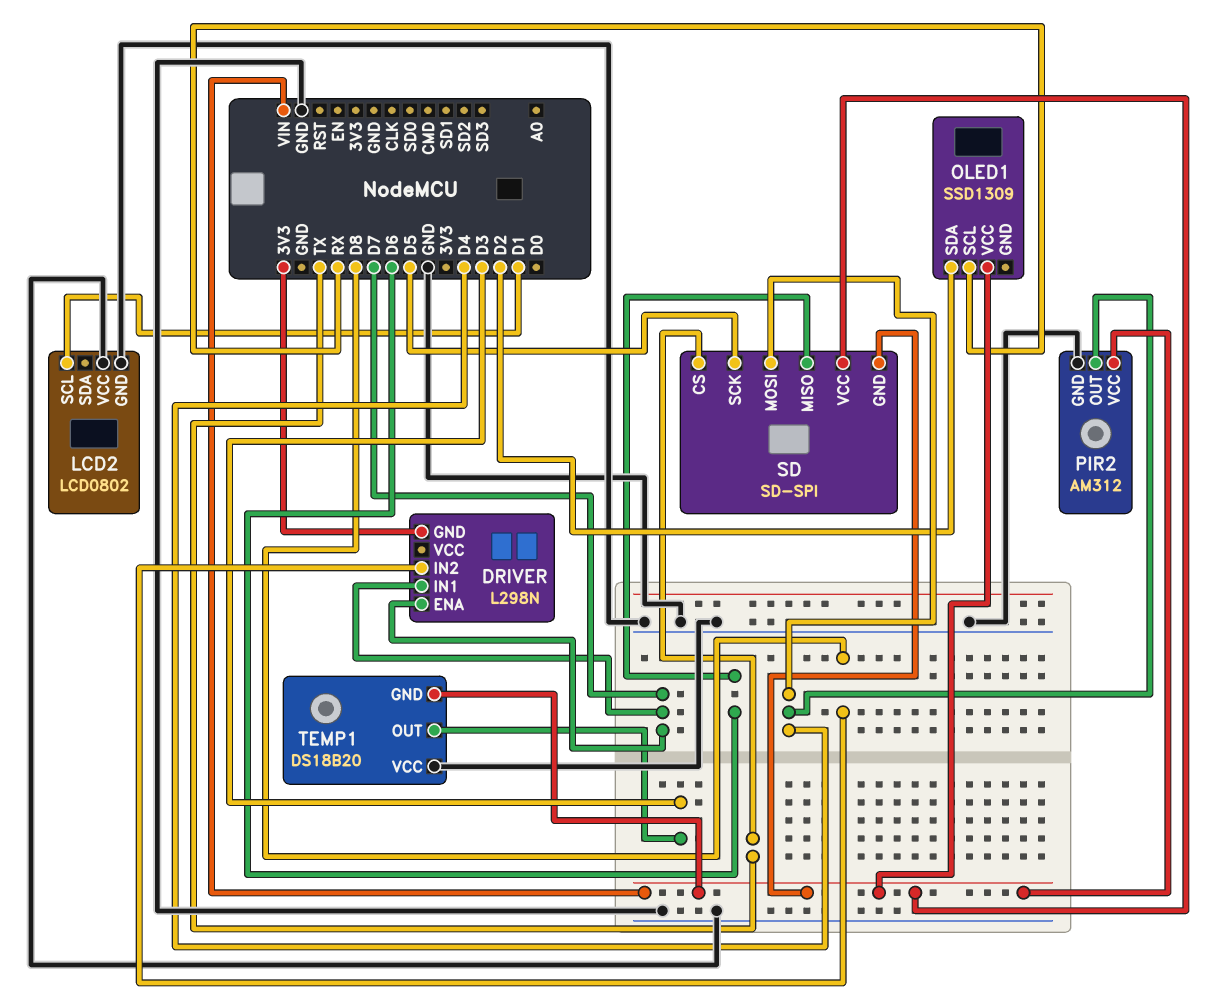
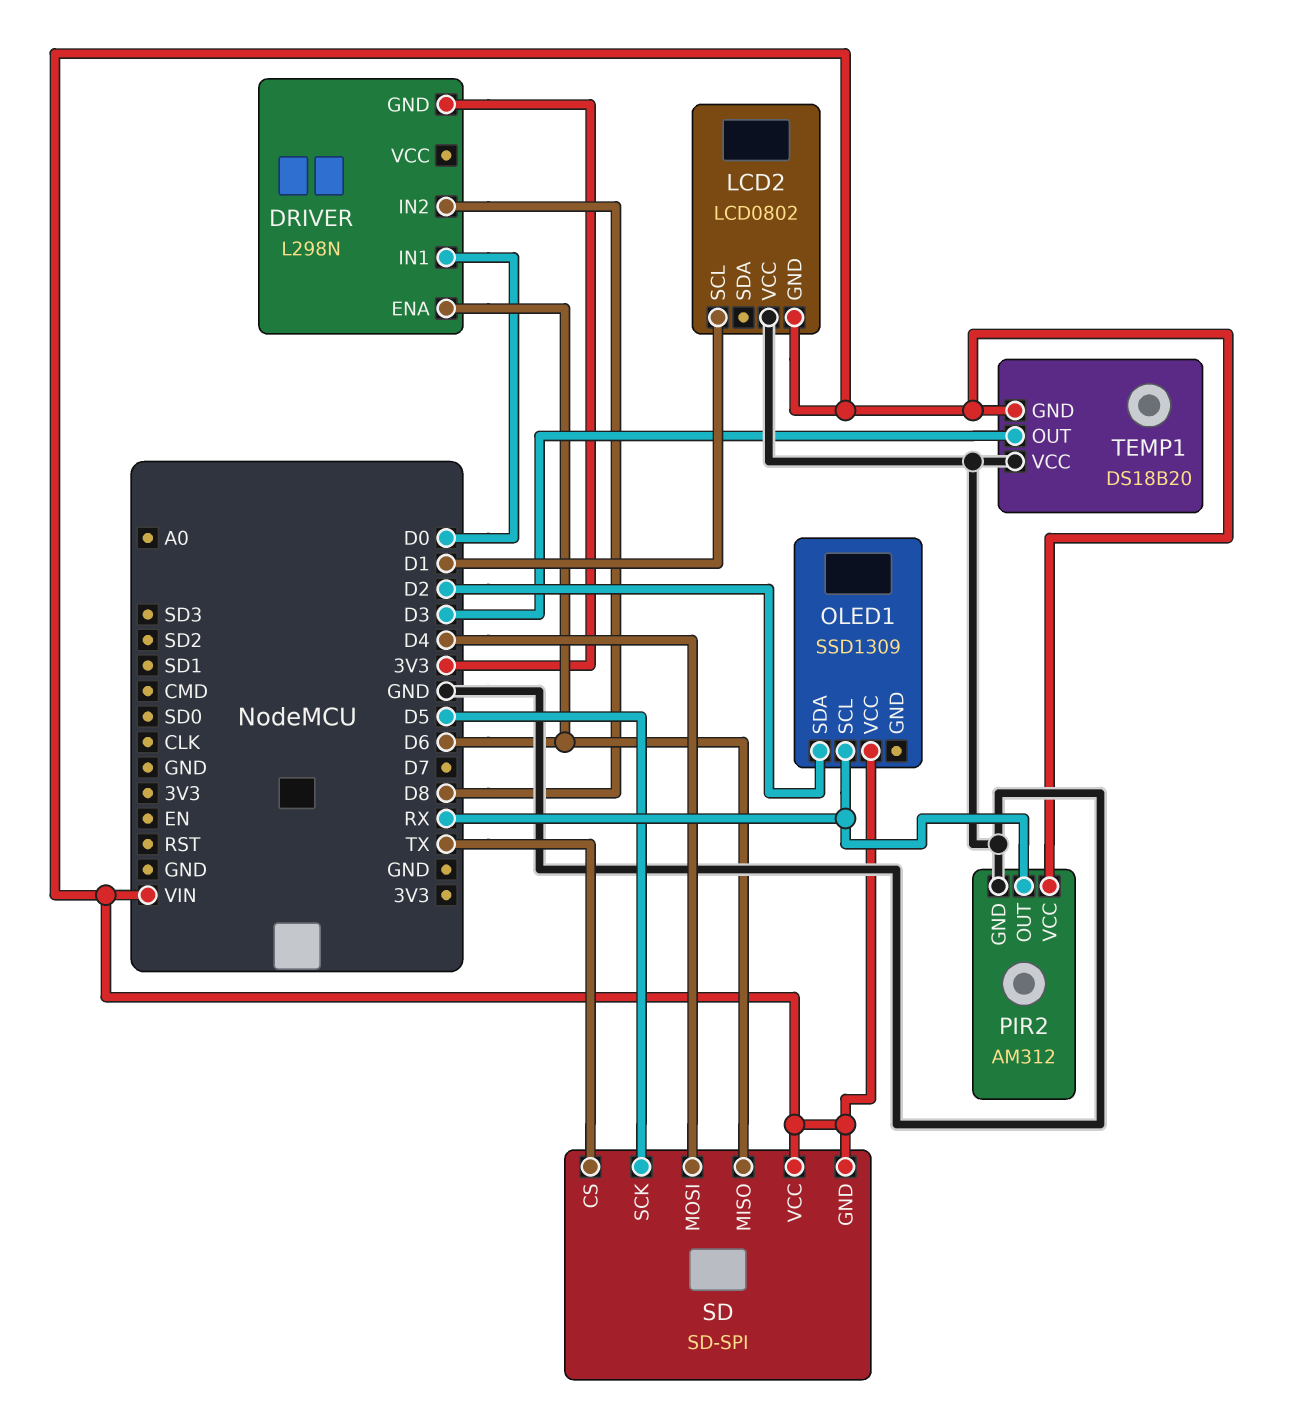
DRIVER pin ENA: D7 -> D6
DRIVER pin IN1: D7 -> D0
LCD2 pin GND: GND -> VIN
PIR2 pin OUT: D4 -> RX

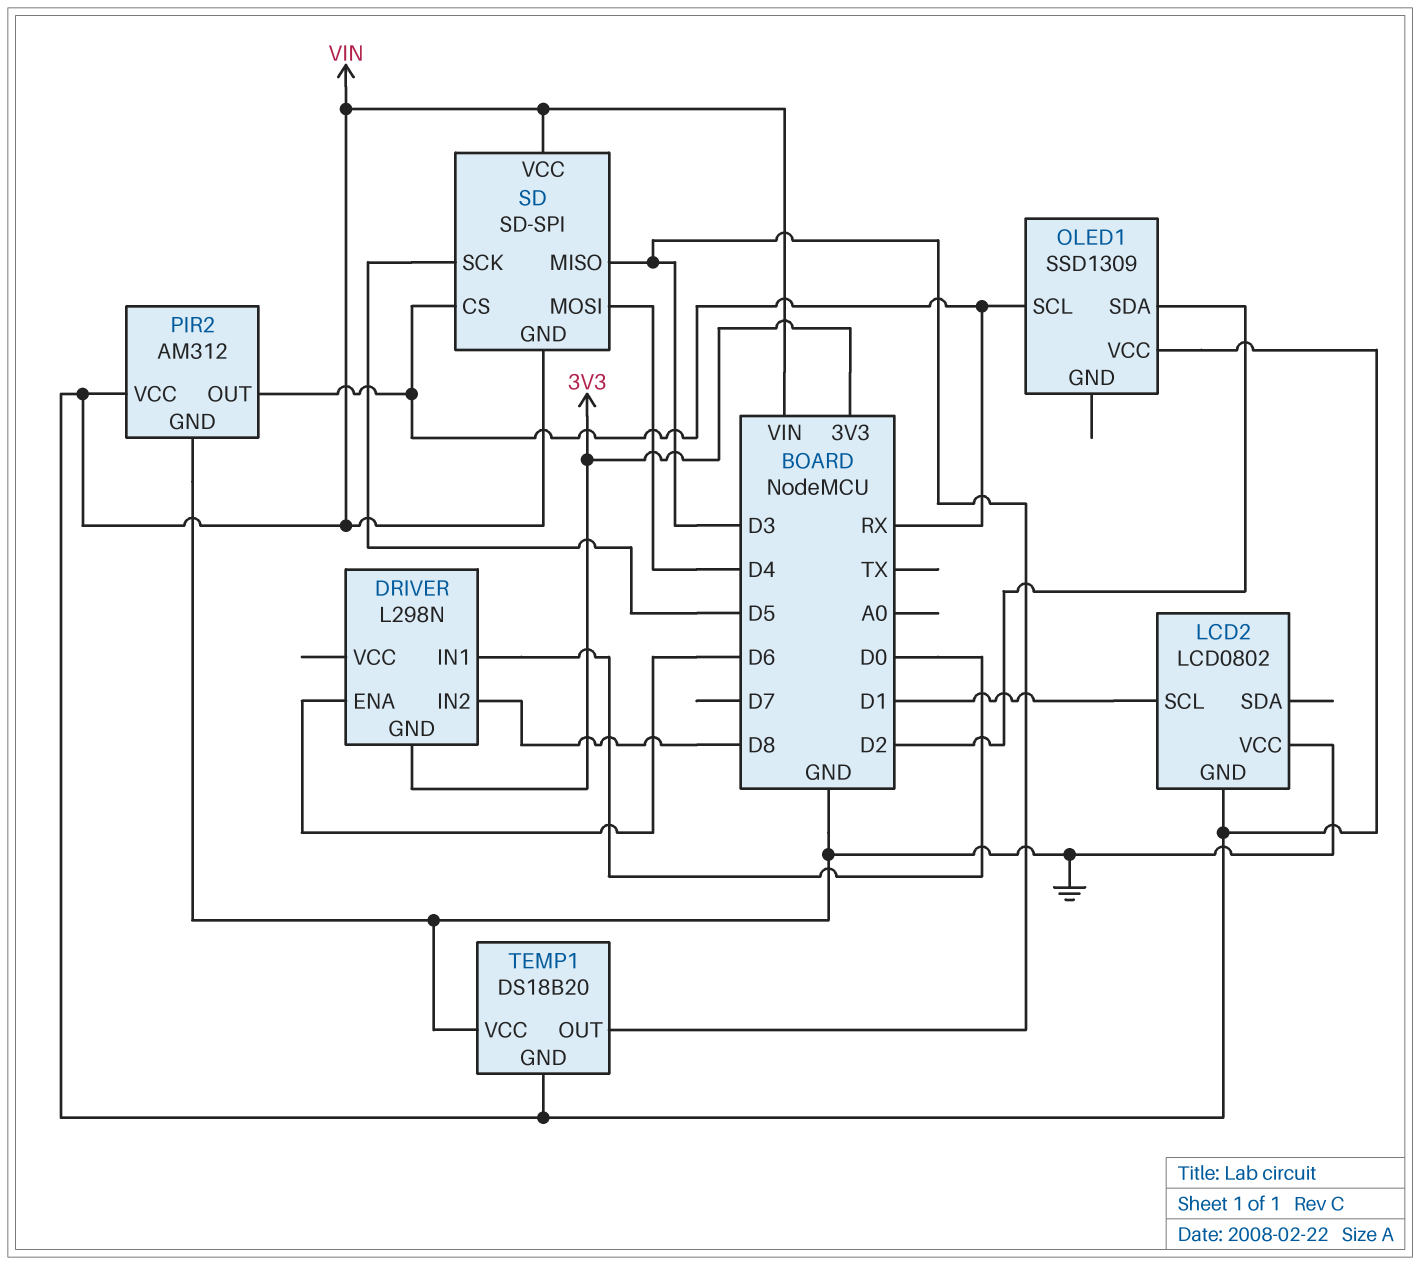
SD pin CS: TX -> RX
SD pin MISO: D6 -> D3

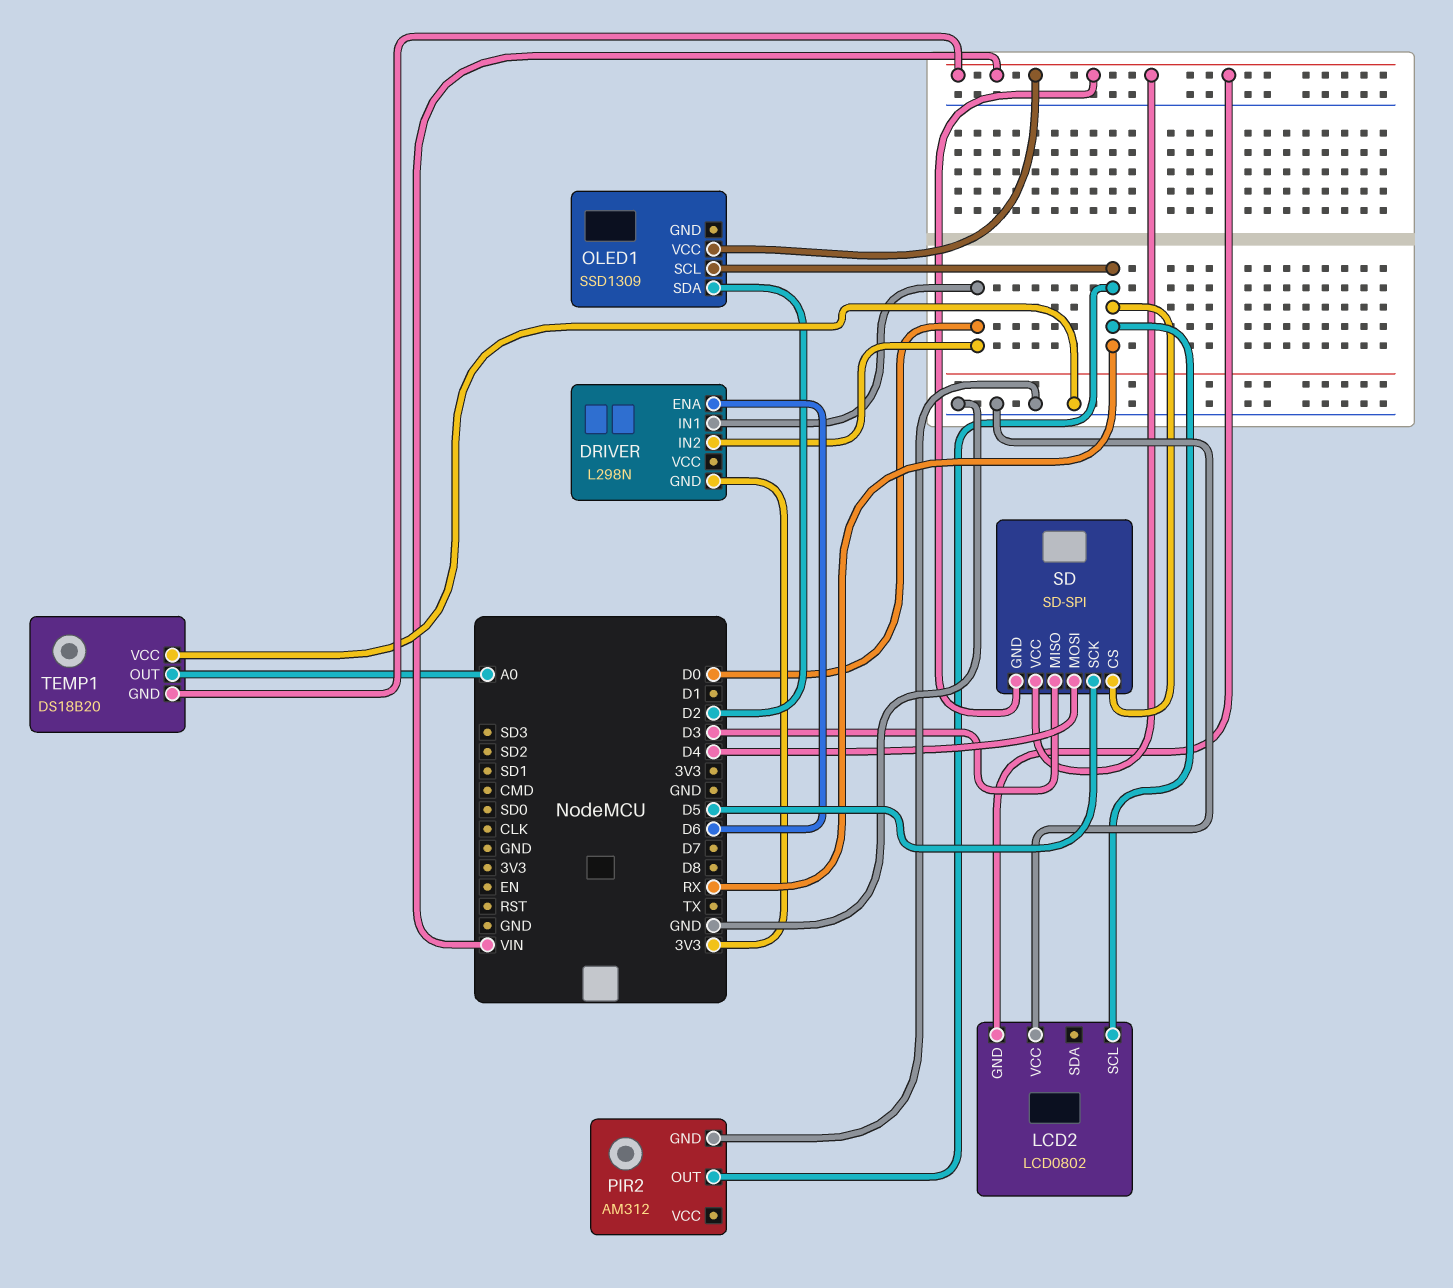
DRIVER pin IN2: D8 -> D0
LCD2 pin SCL: D1 -> RX
PIR2 pin VCC: VIN -> none
TEMP1 pin OUT: D3 -> A0

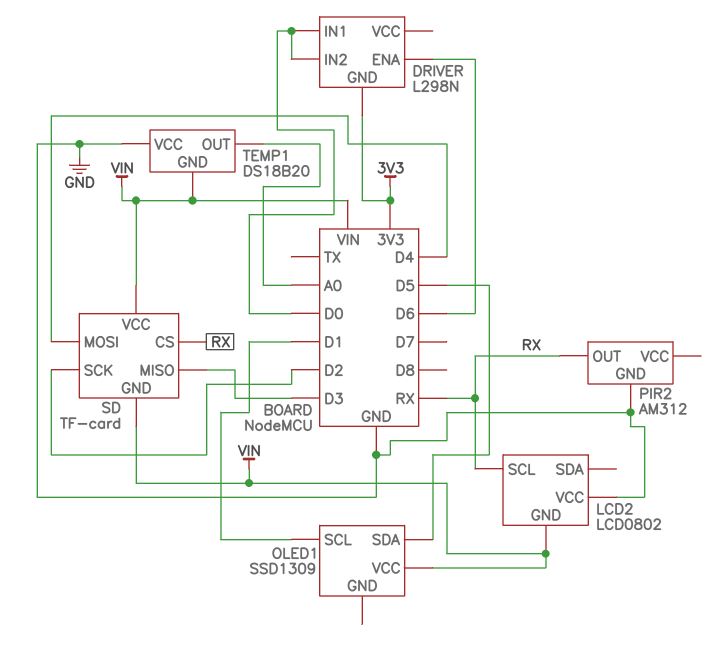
OLED1 pin SCL: RX -> D1
OLED1 pin SDA: D2 -> D5
SD: SD-SPI -> TF-card
SD pin SCK: D5 -> D2

